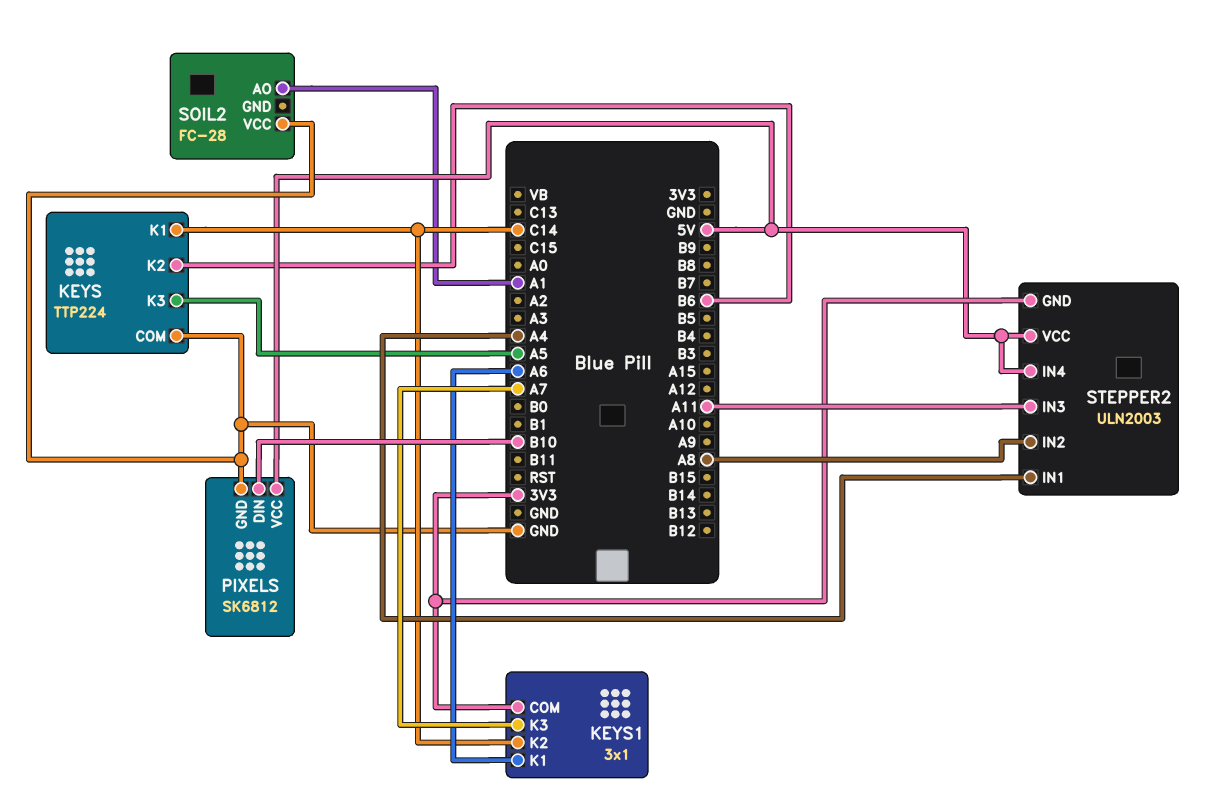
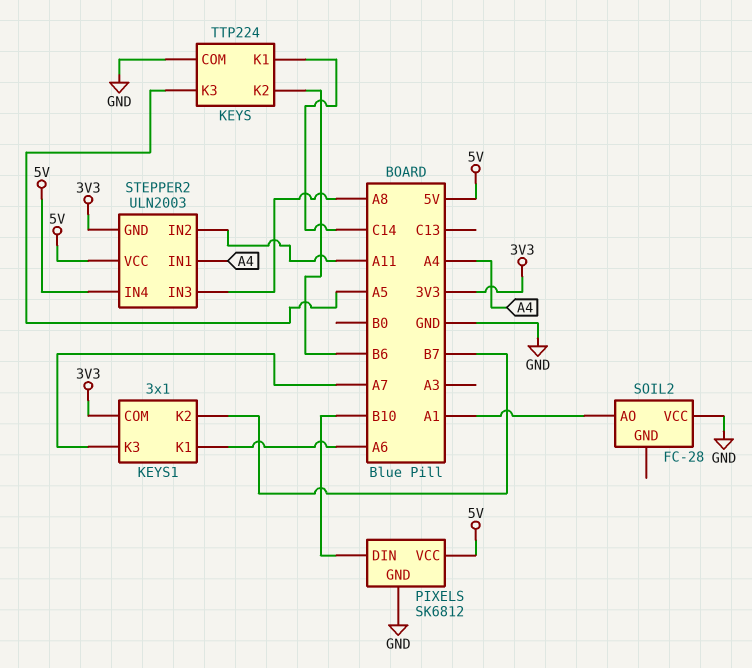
KEYS1 pin K2: C14 -> B7
STEPPER2 pin IN2: A8 -> A11
STEPPER2 pin IN3: A11 -> A8

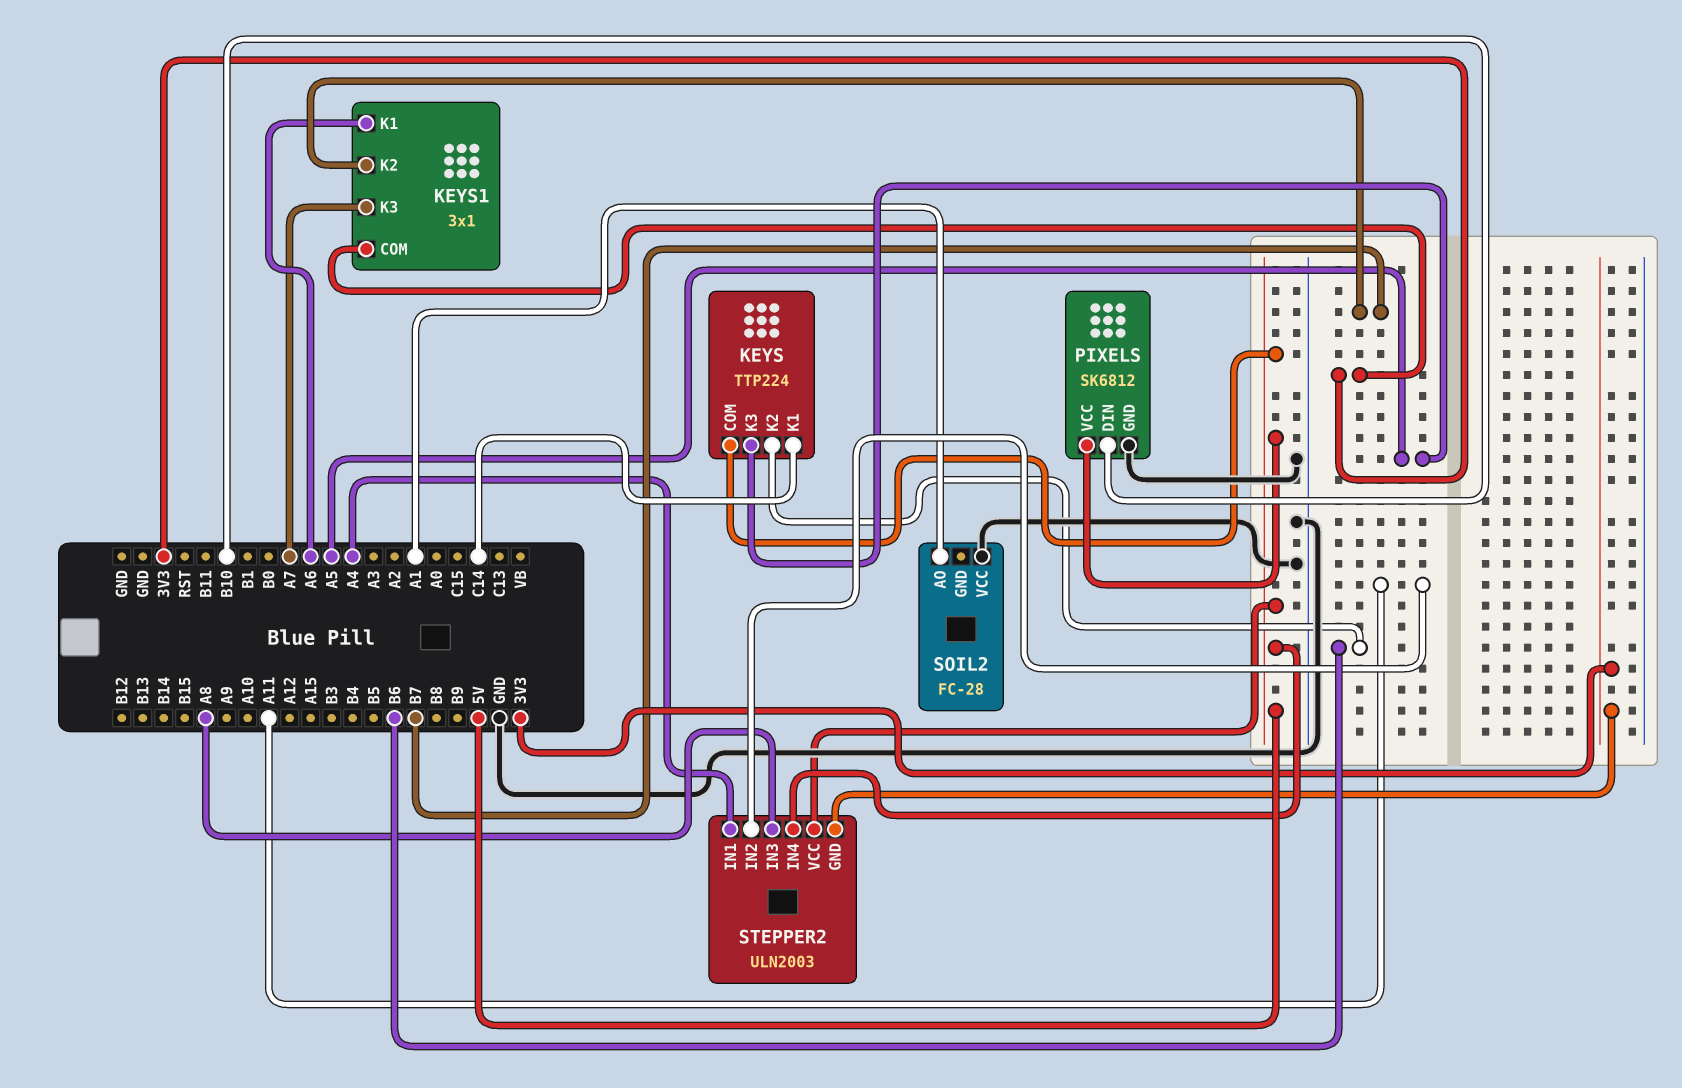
KEYS pin COM: GND -> 5V

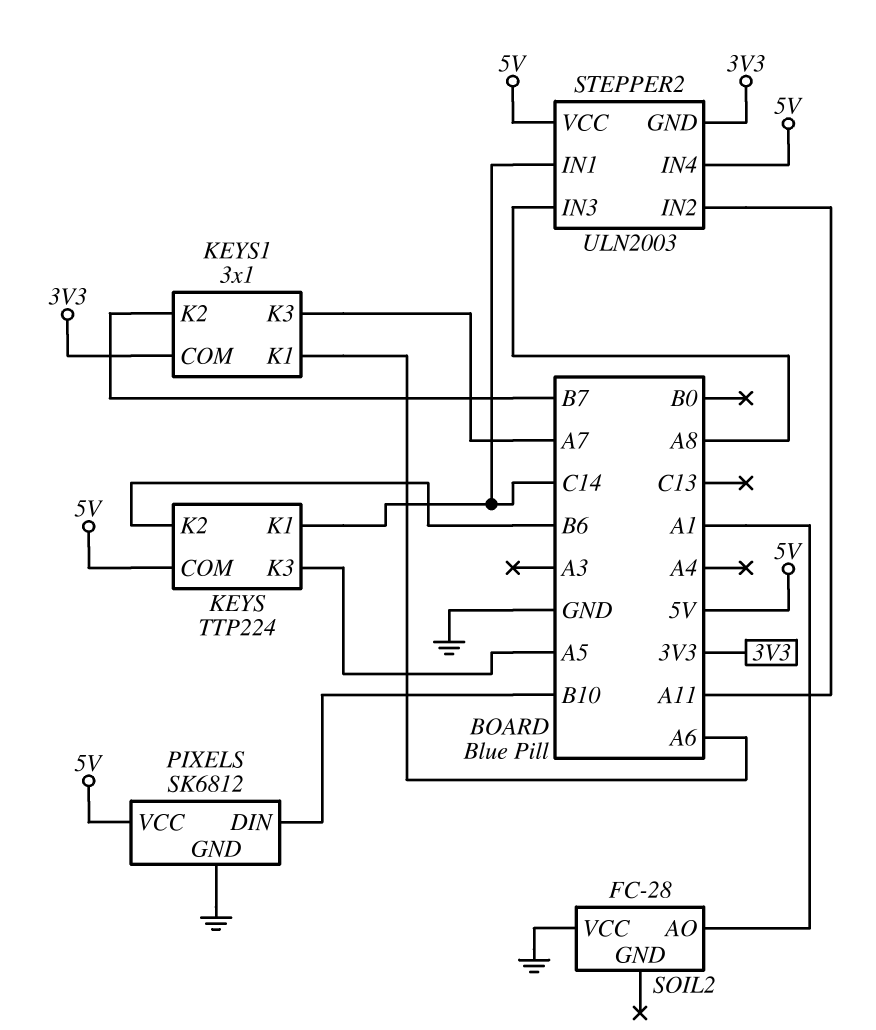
STEPPER2 pin IN1: A4 -> C14

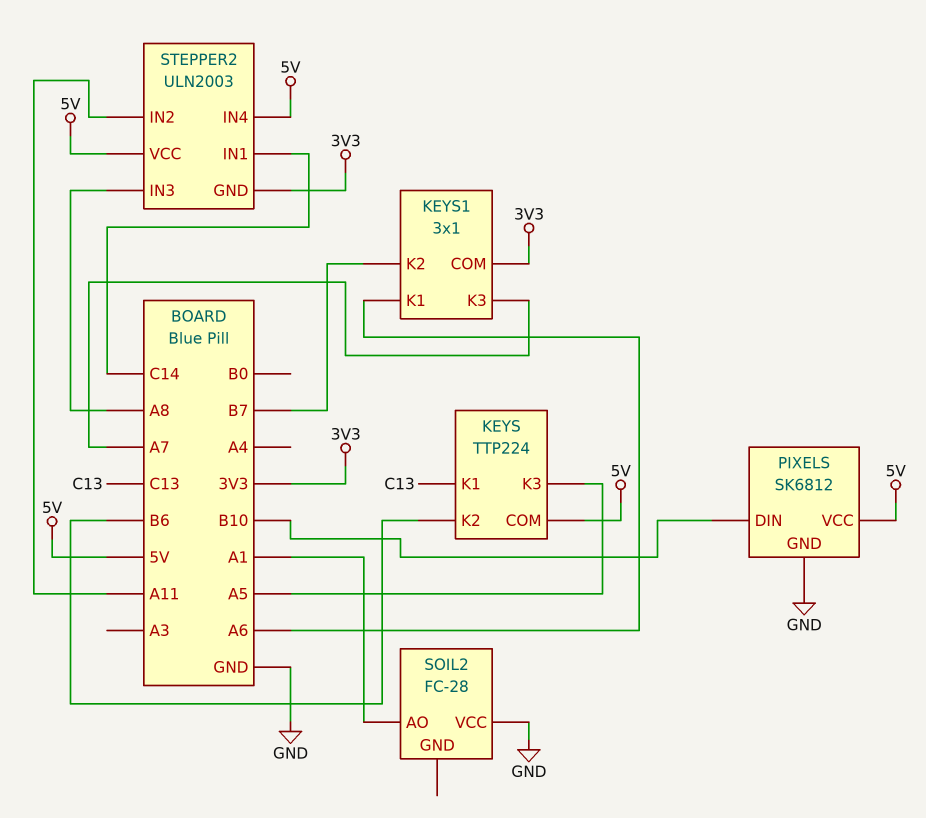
KEYS pin K1: C14 -> C13

